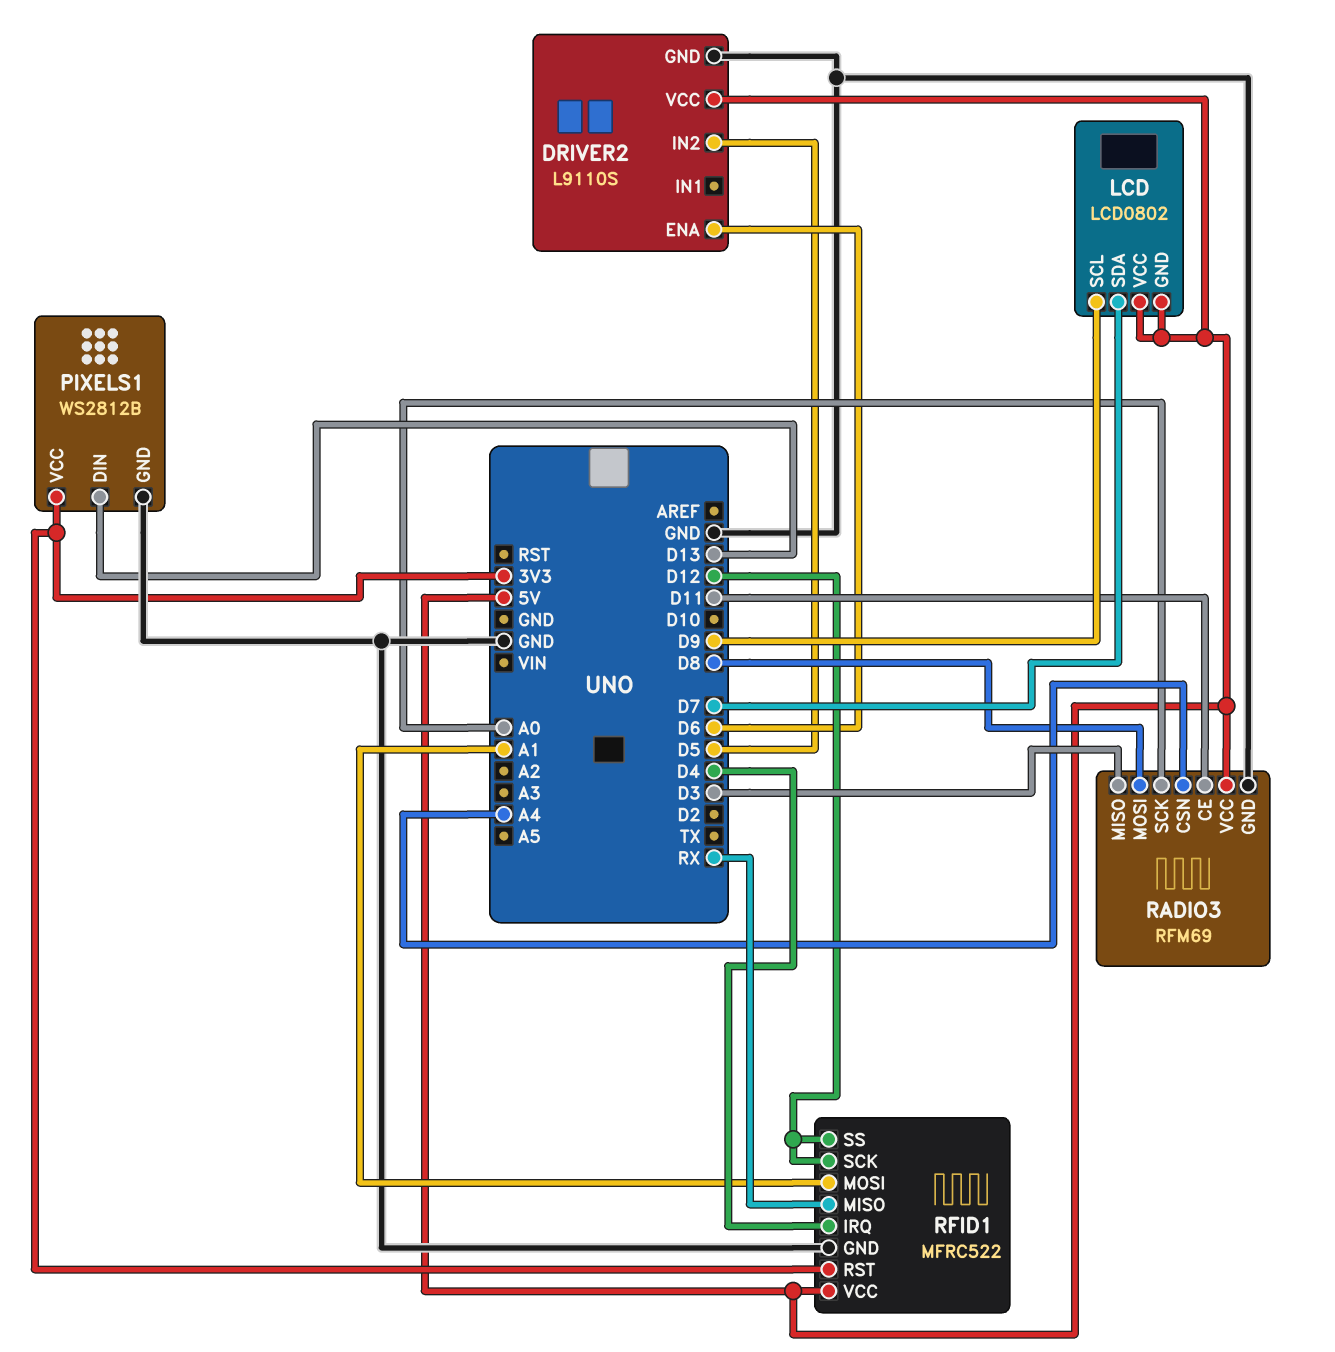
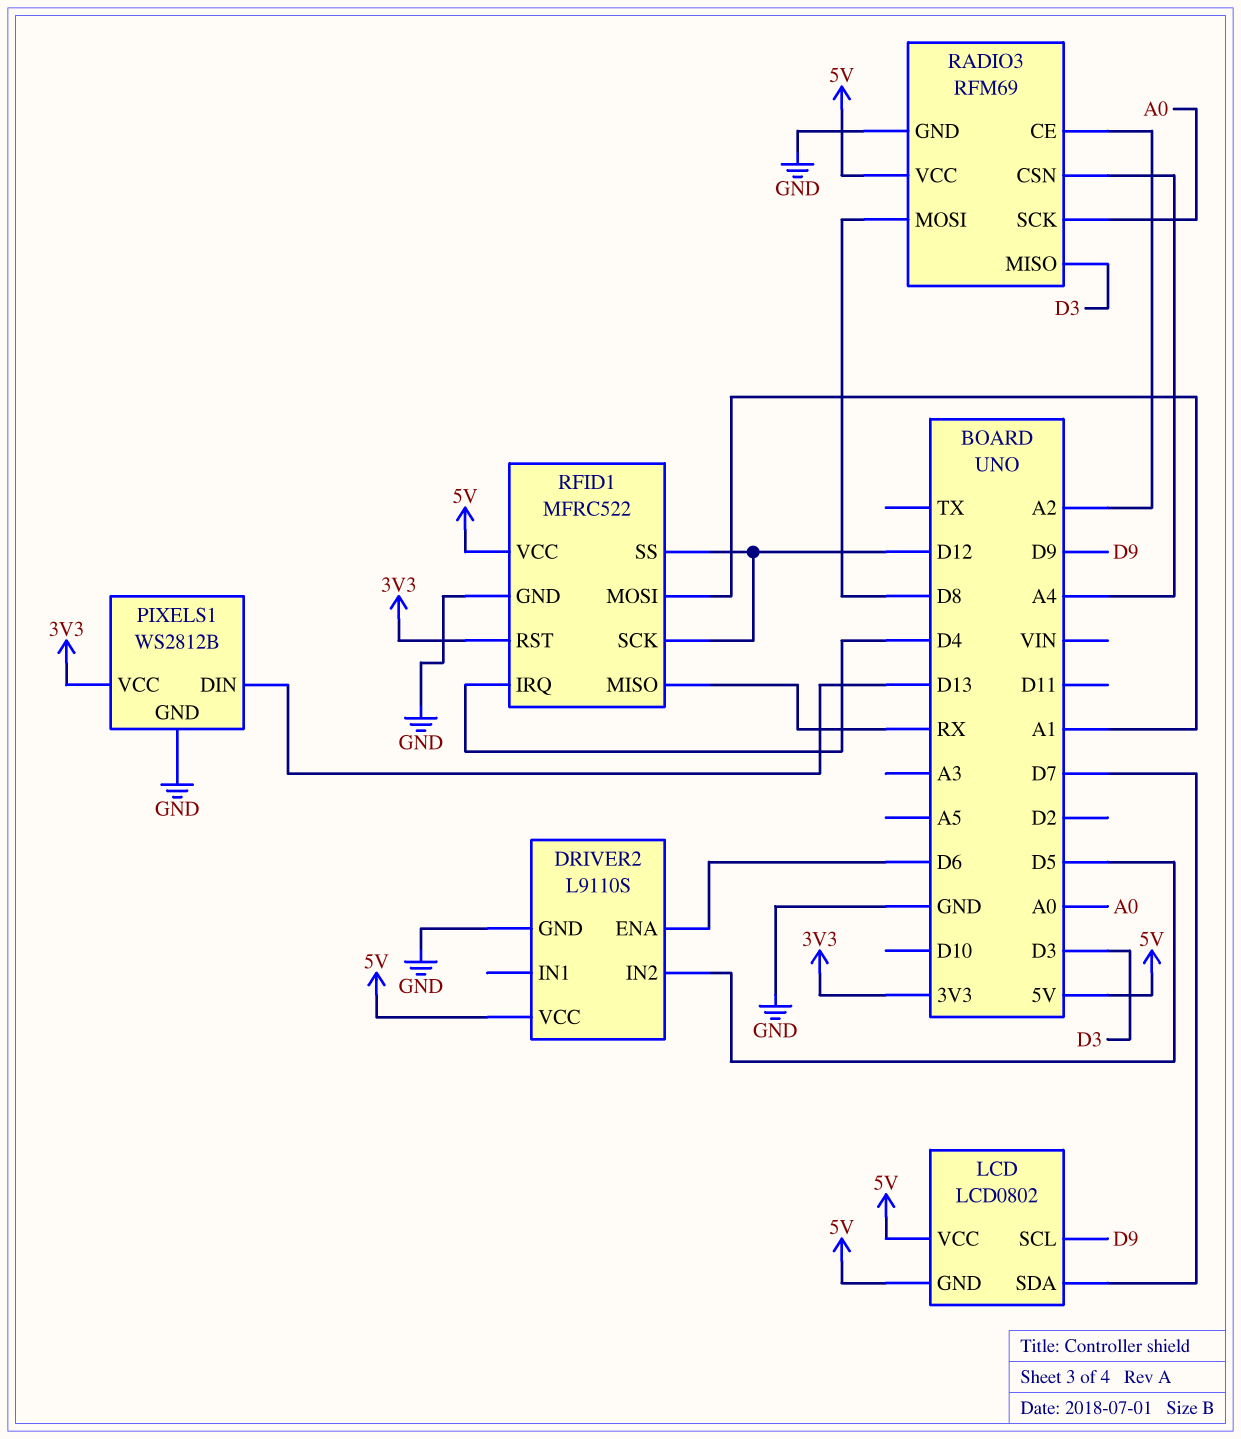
RADIO3 pin CE: D11 -> A2

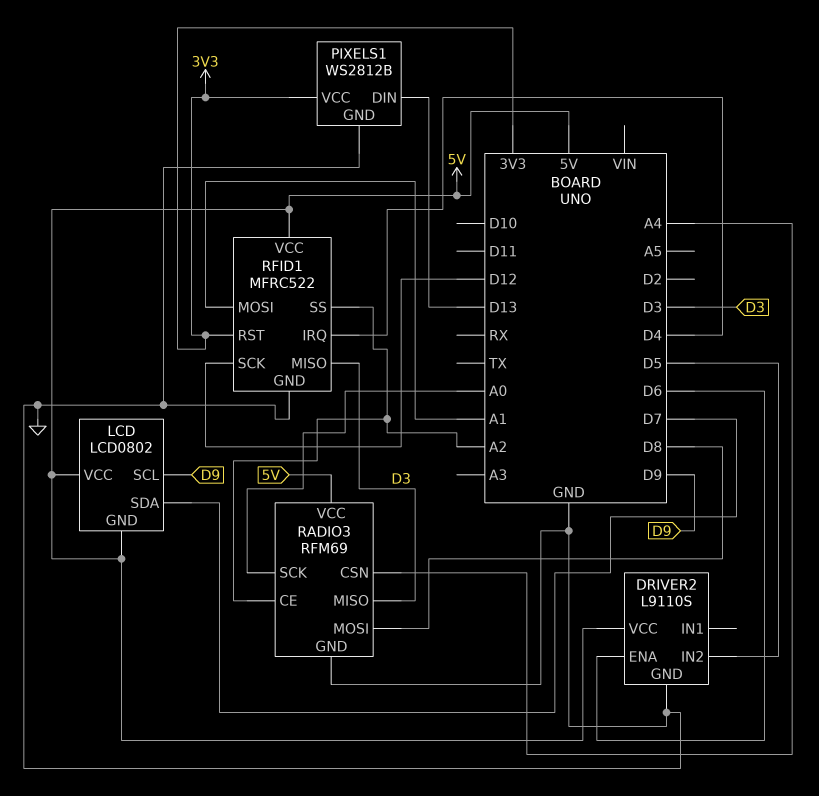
RFID1 pin MISO: RX -> D3
RFID1 pin SS: D12 -> A2

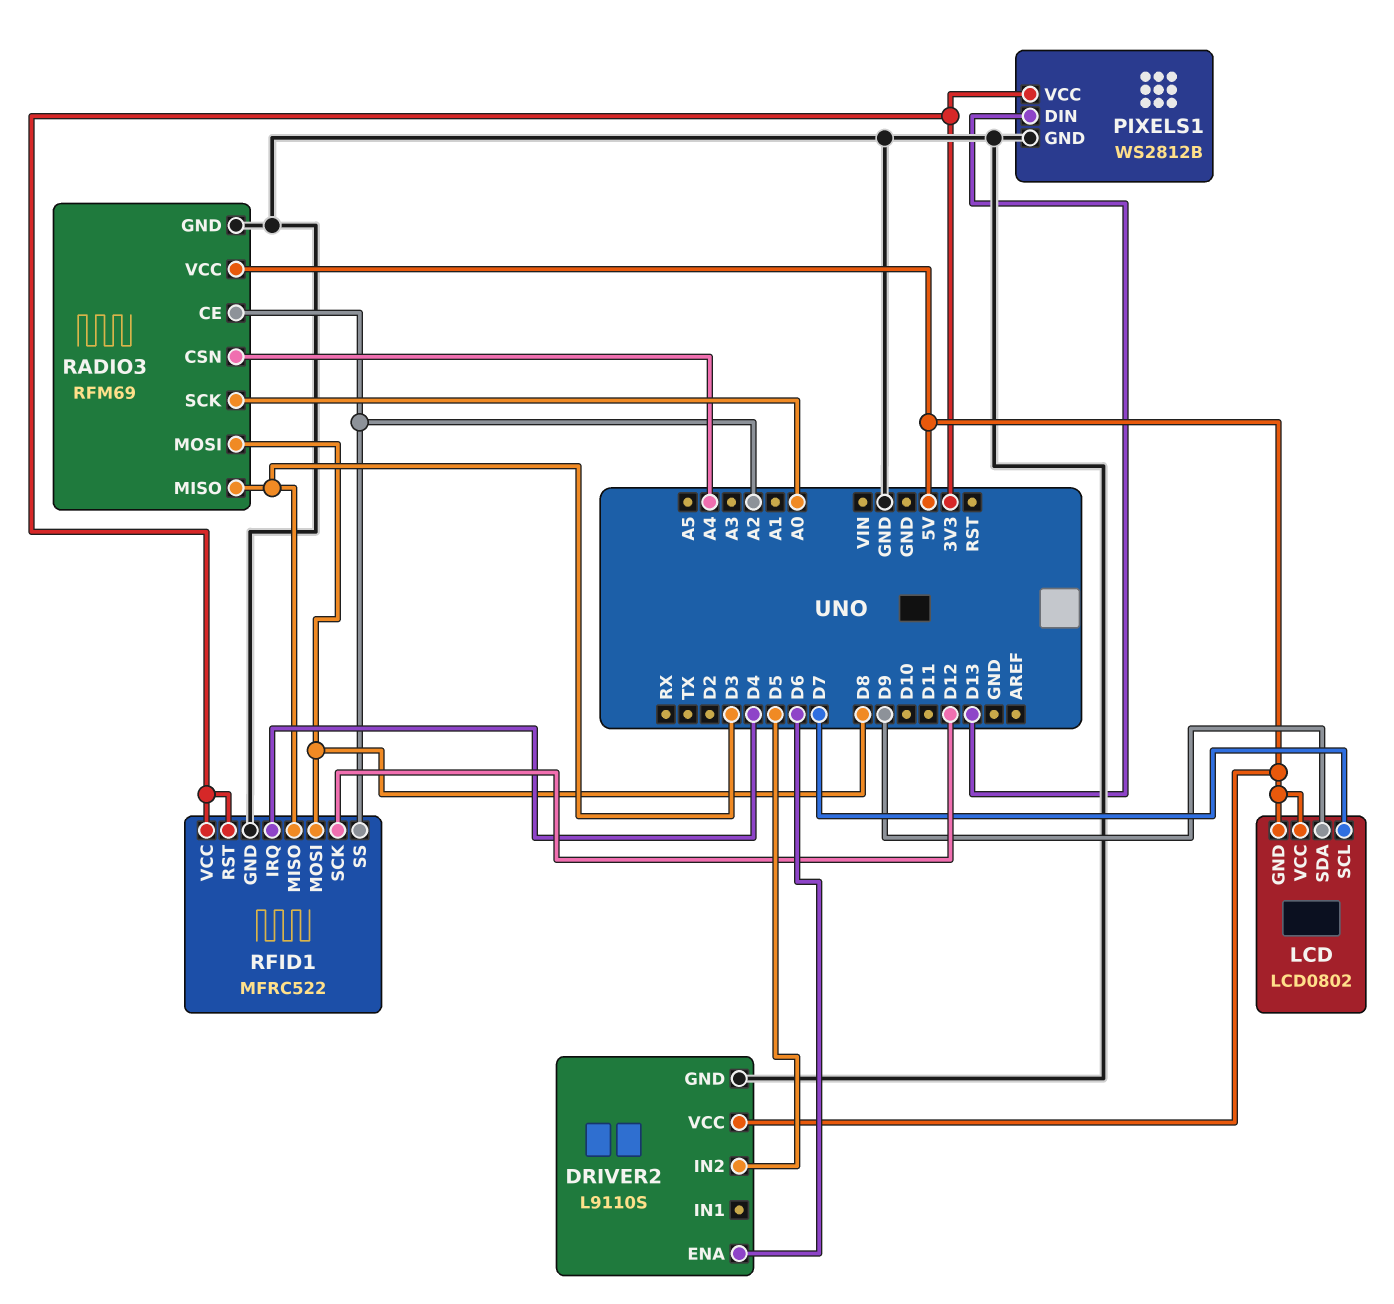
LCD pin SCL: D9 -> D7
LCD pin SDA: D7 -> D9
RFID1 pin MOSI: A1 -> D8
RFID1 pin VCC: 5V -> 3V3

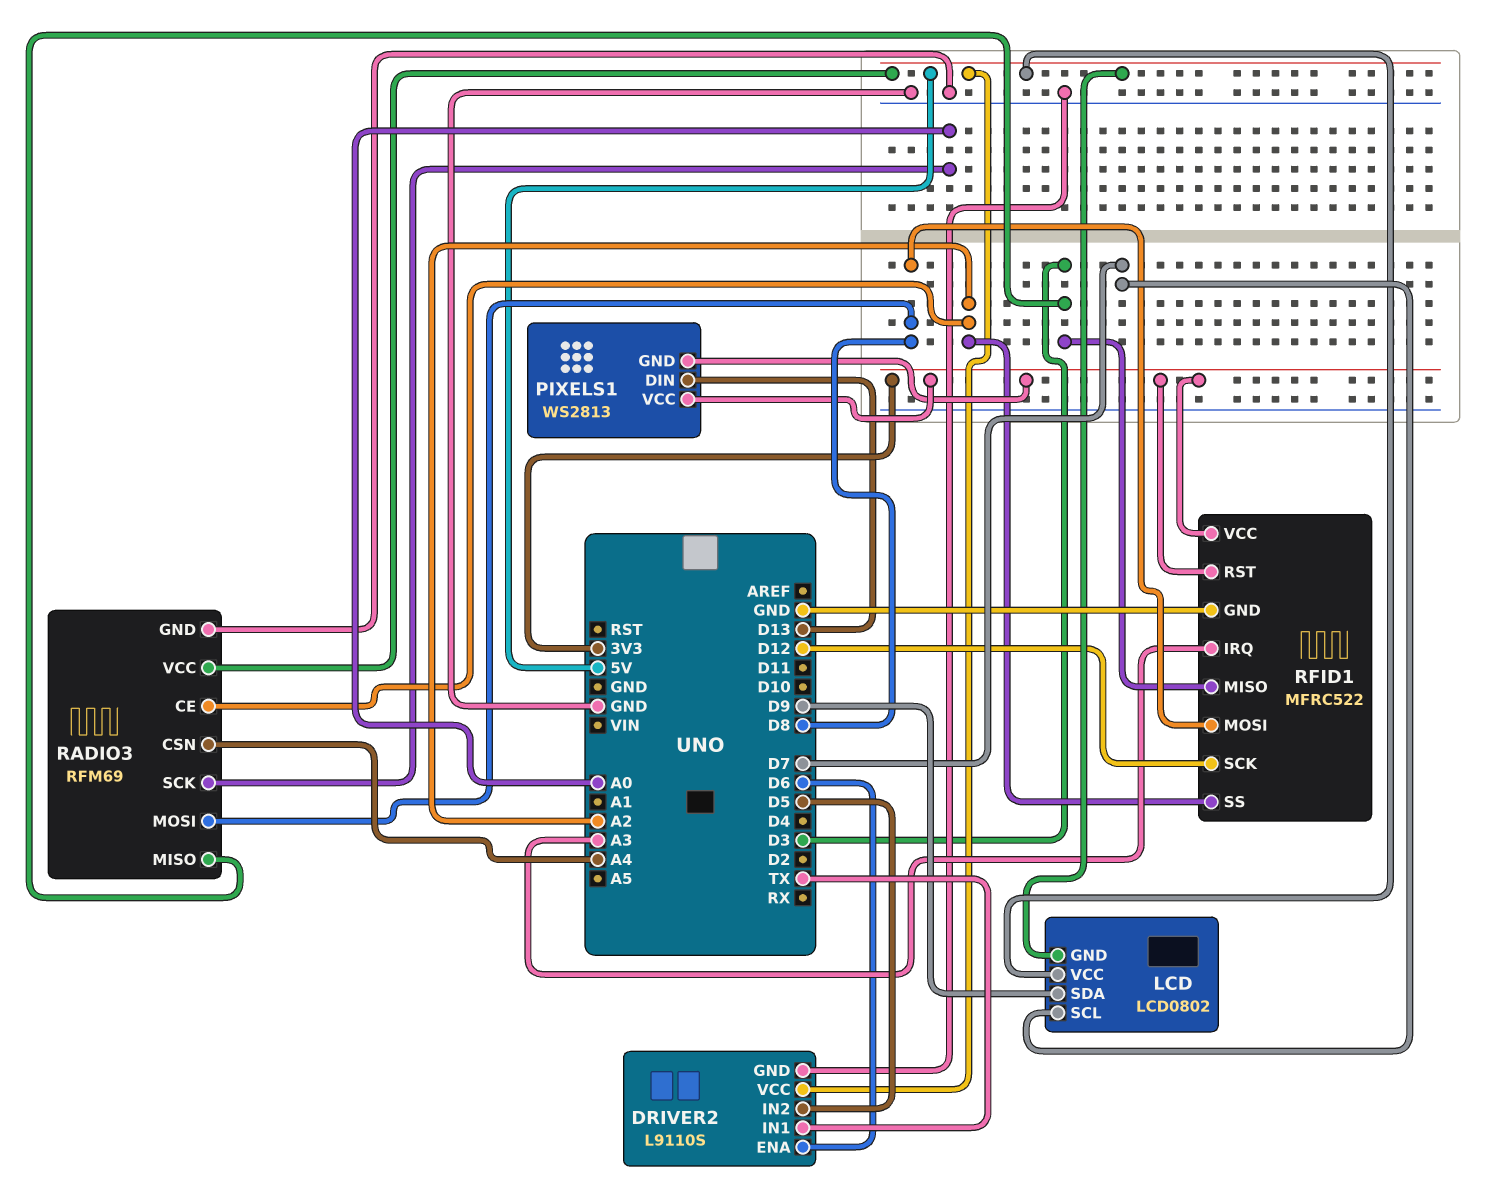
DRIVER2 pin IN1: none -> TX
PIXELS1: WS2812B -> WS2813
PIXELS1 pin GND: GND -> 3V3
RFID1 pin IRQ: D4 -> A3

